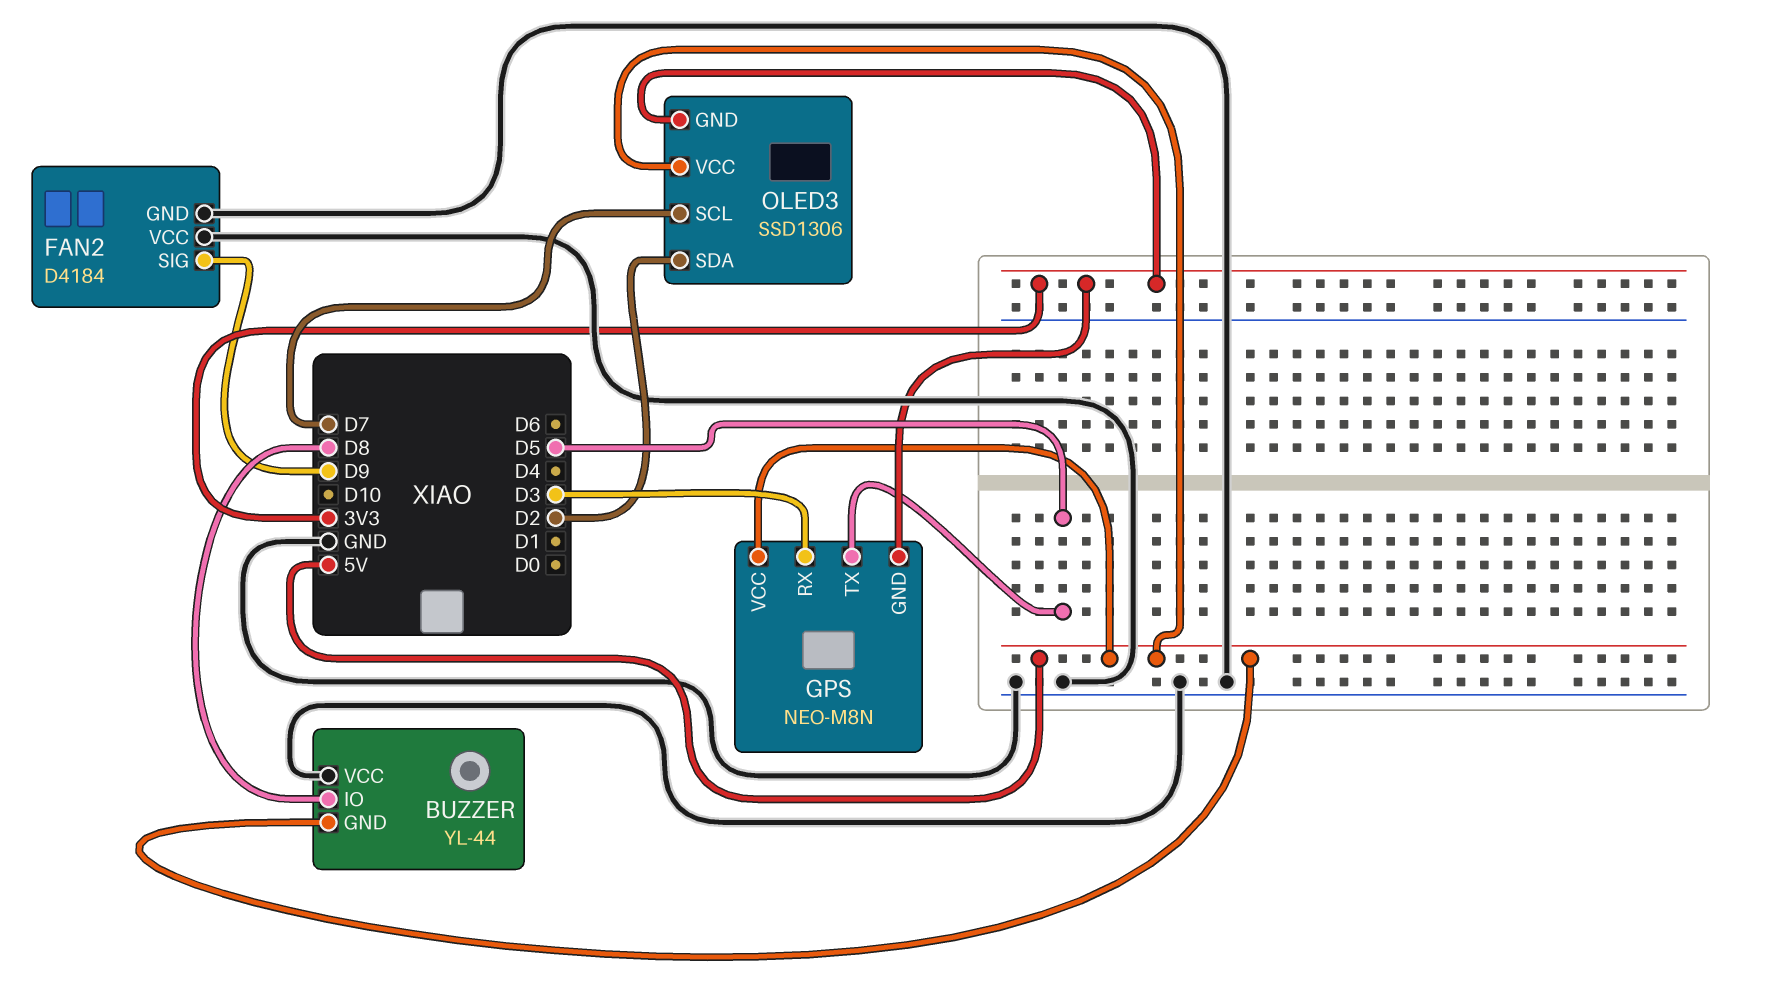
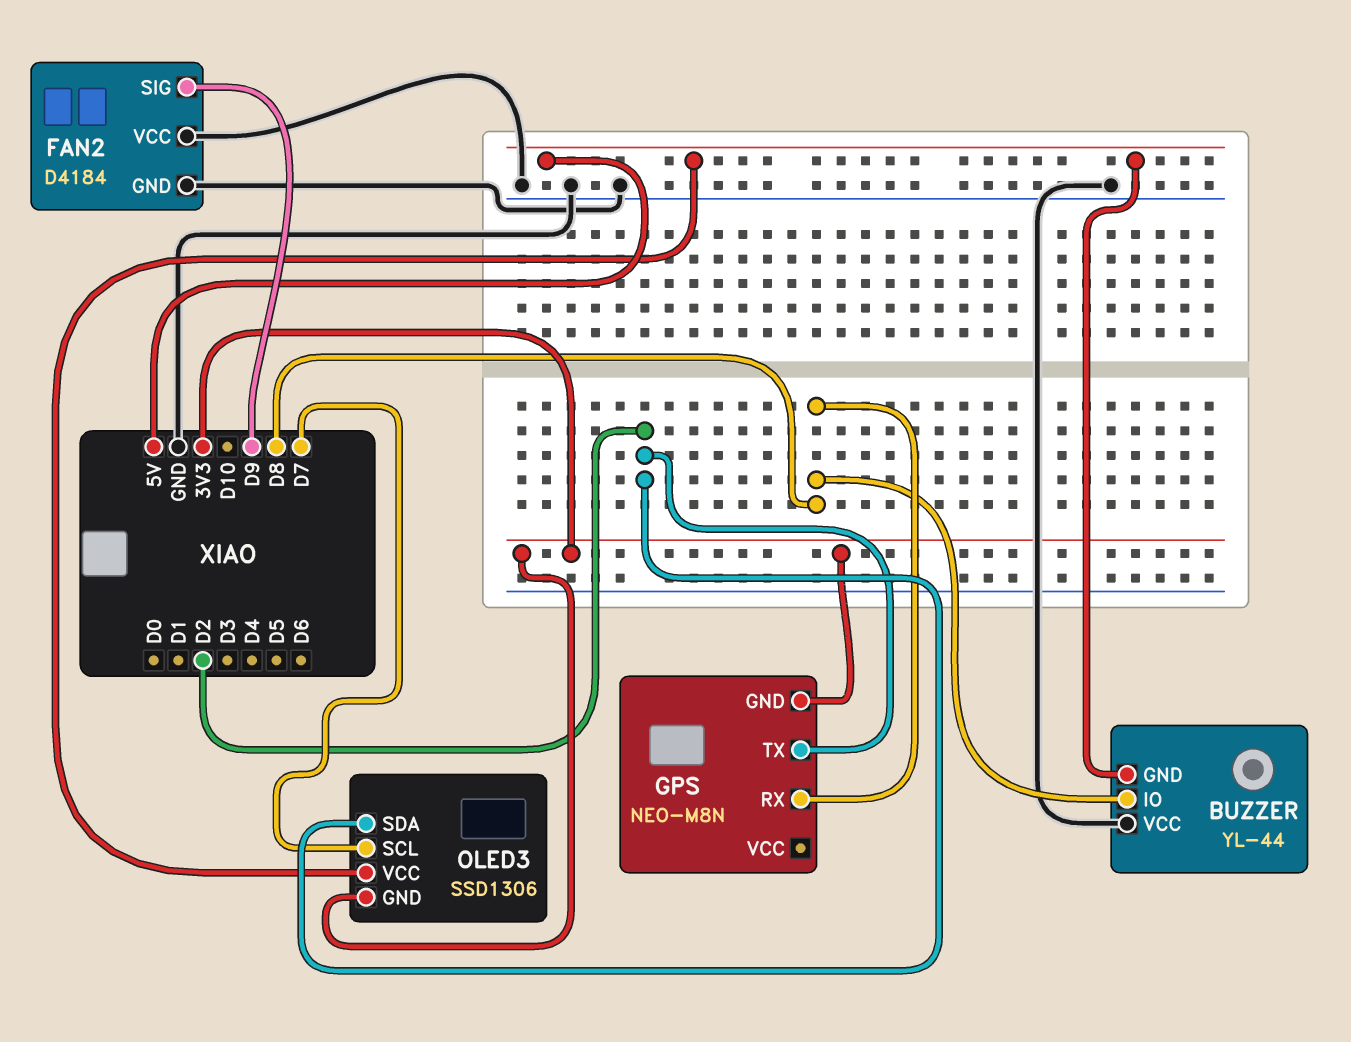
GPS pin RX: D3 -> D8
GPS pin TX: D5 -> D2
GPS pin VCC: 5V -> none

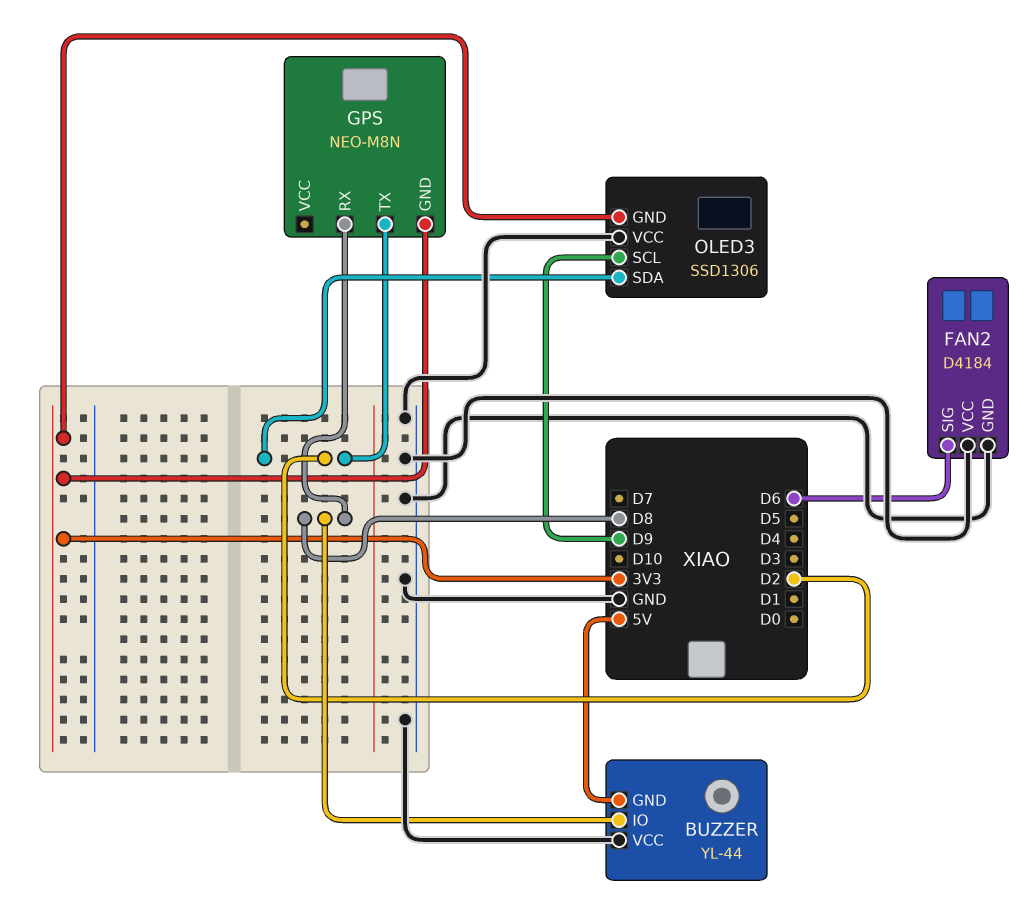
FAN2 pin SIG: D9 -> D6
OLED3 pin SCL: D7 -> D9
OLED3 pin VCC: 5V -> GND

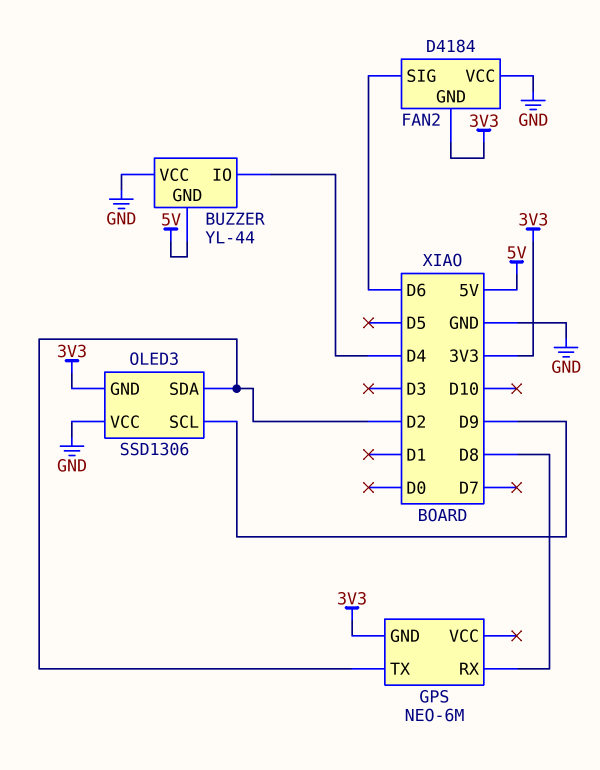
BUZZER pin IO: D8 -> D4
FAN2 pin GND: GND -> 3V3
GPS: NEO-M8N -> NEO-6M

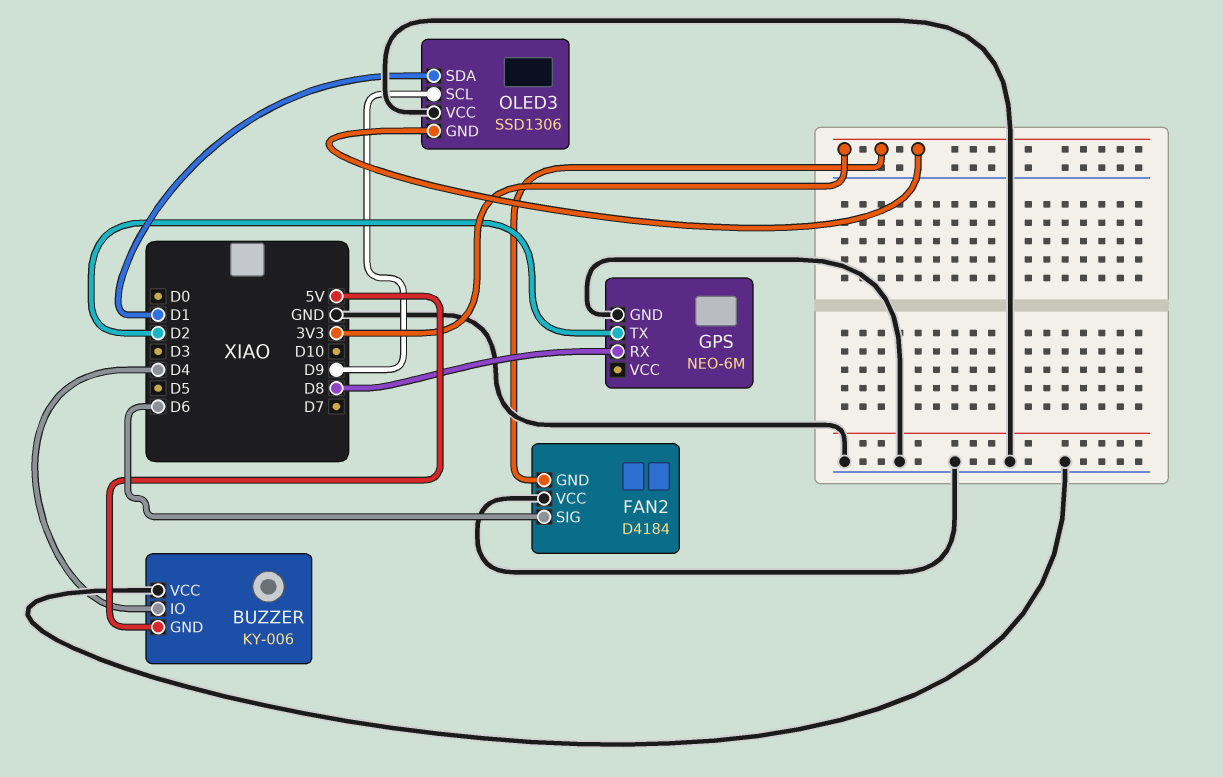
BUZZER: YL-44 -> KY-006
GPS pin GND: 3V3 -> GND
OLED3 pin SDA: D2 -> D1

